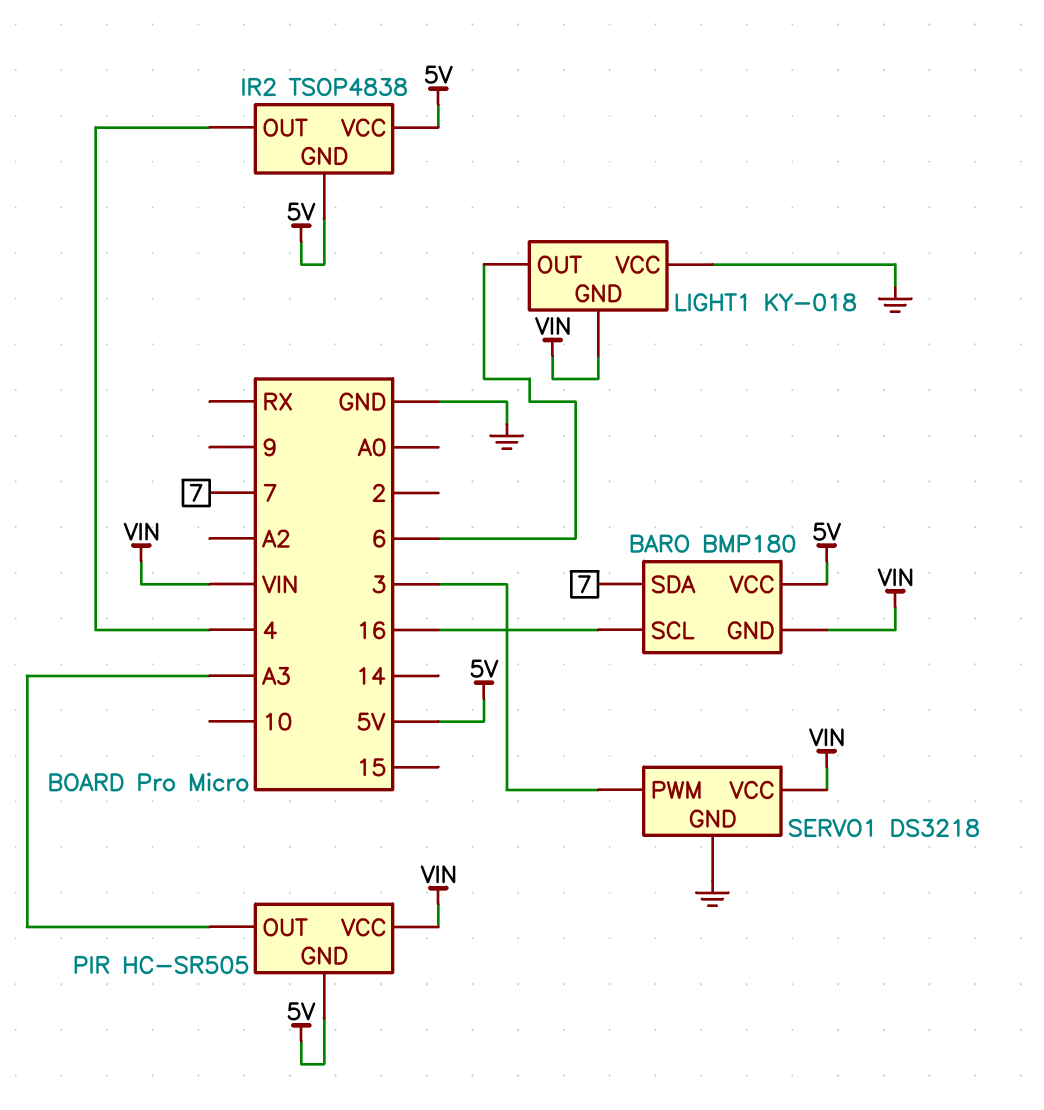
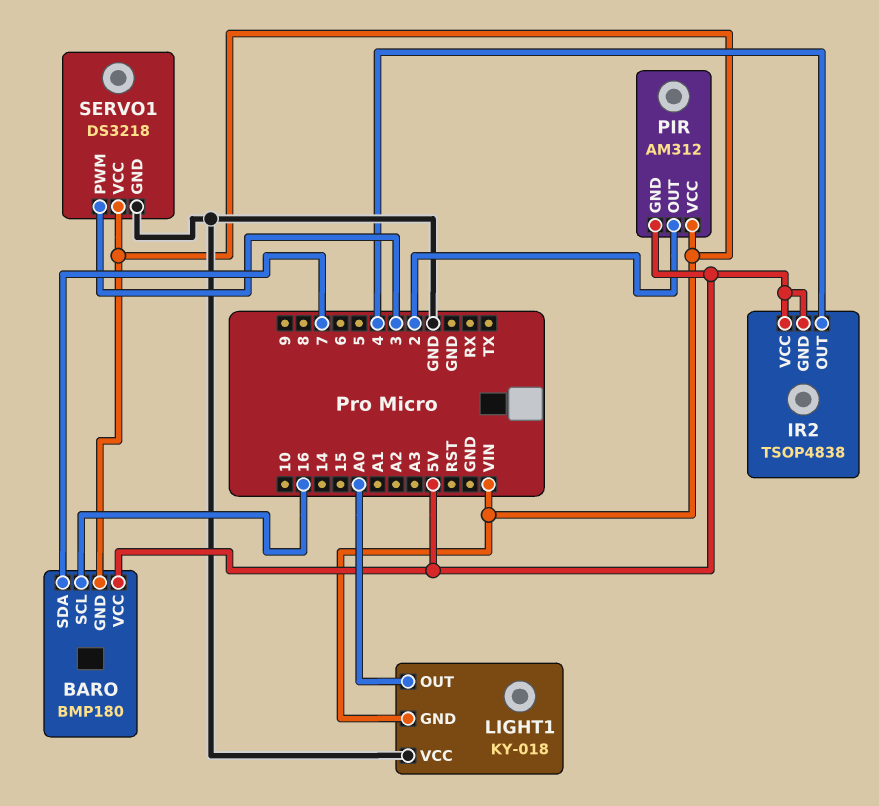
LIGHT1 pin OUT: 6 -> A0
PIR: HC-SR505 -> AM312
PIR pin OUT: A3 -> 2

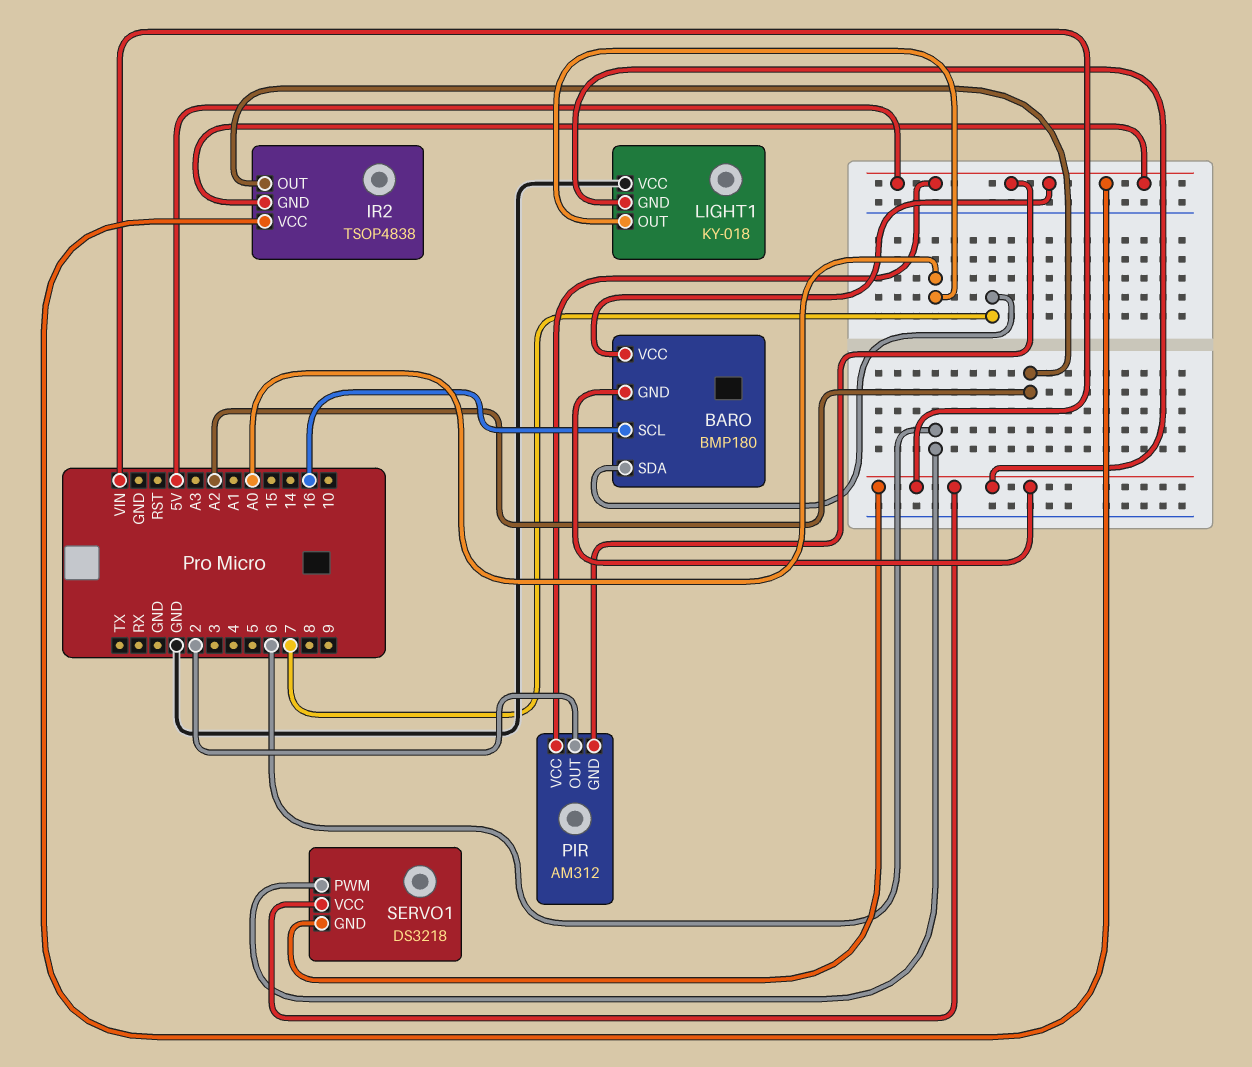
IR2 pin OUT: 4 -> A2
PIR pin VCC: VIN -> 5V
SERVO1 pin GND: GND -> VIN
SERVO1 pin PWM: 3 -> 6

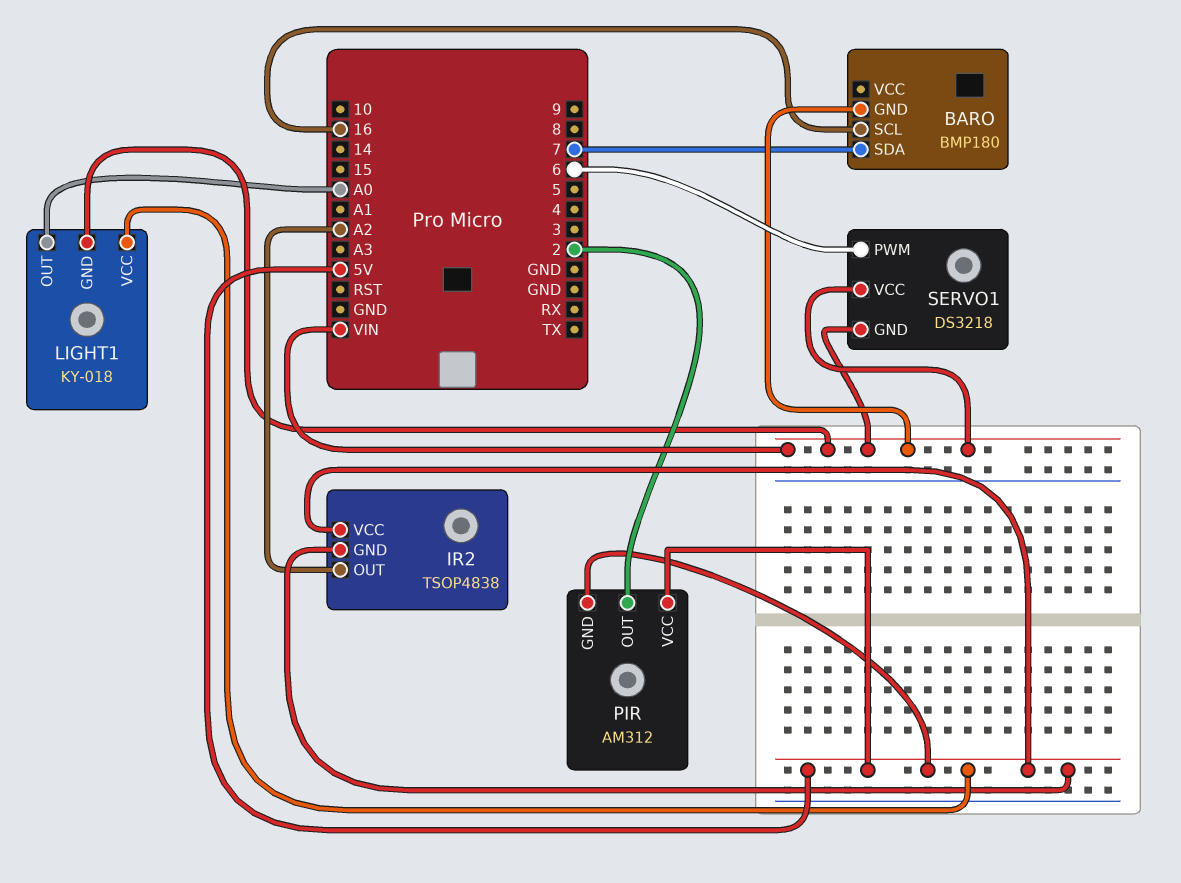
BARO pin VCC: 5V -> none
LIGHT1 pin VCC: GND -> 5V

